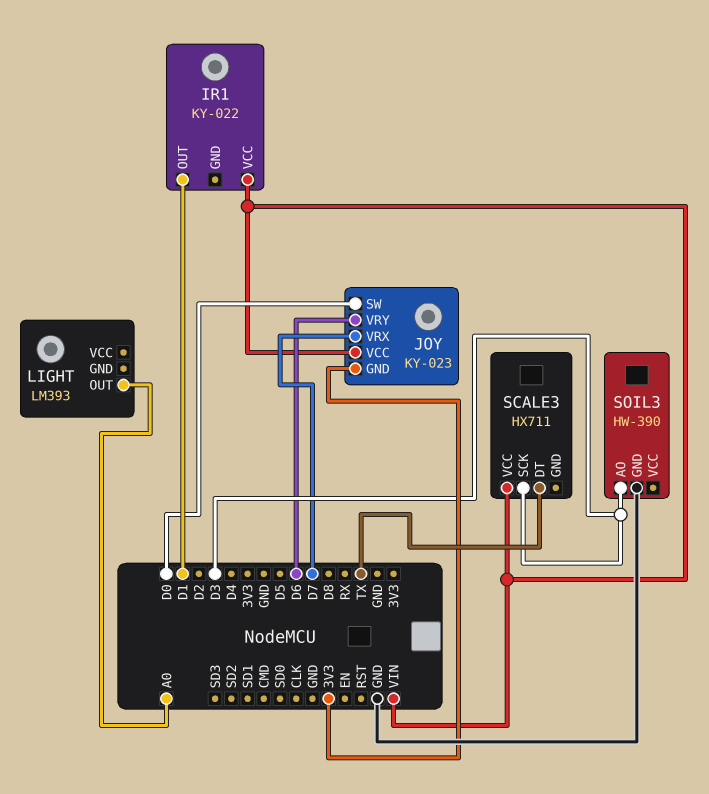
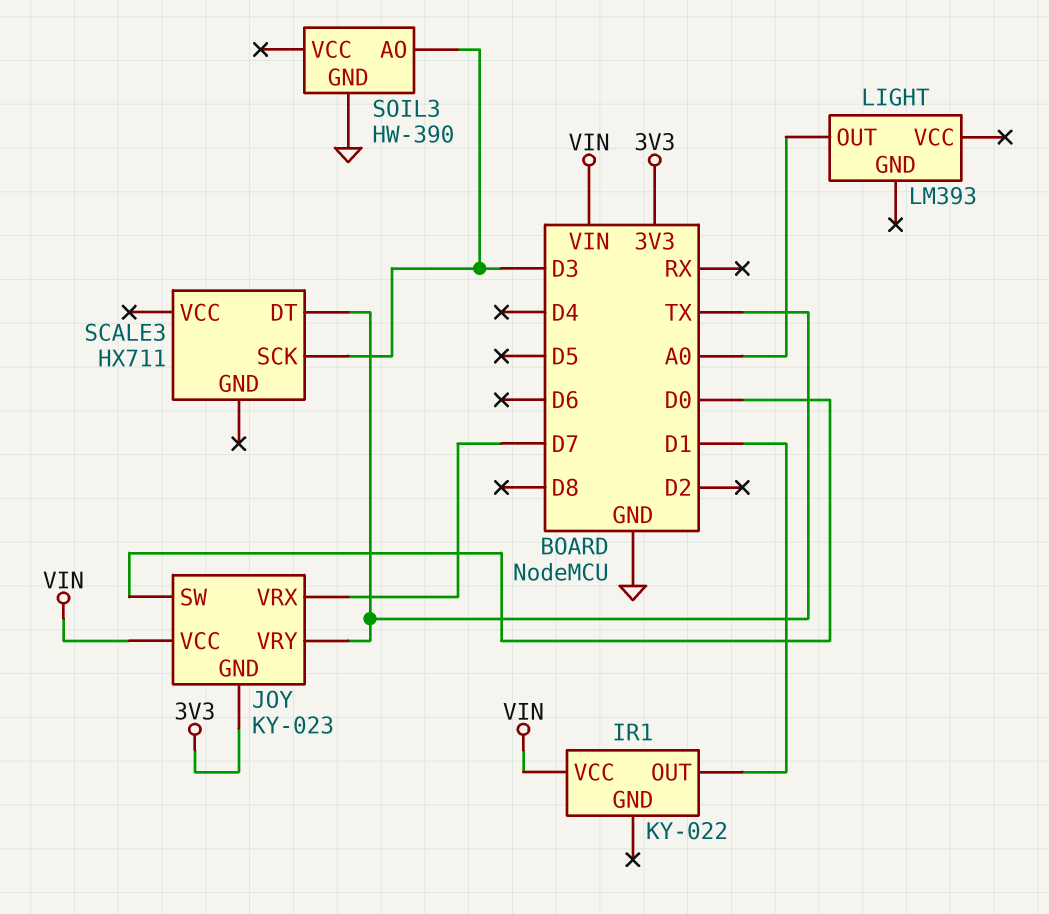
JOY pin VRY: D6 -> TX
SCALE3 pin VCC: VIN -> none

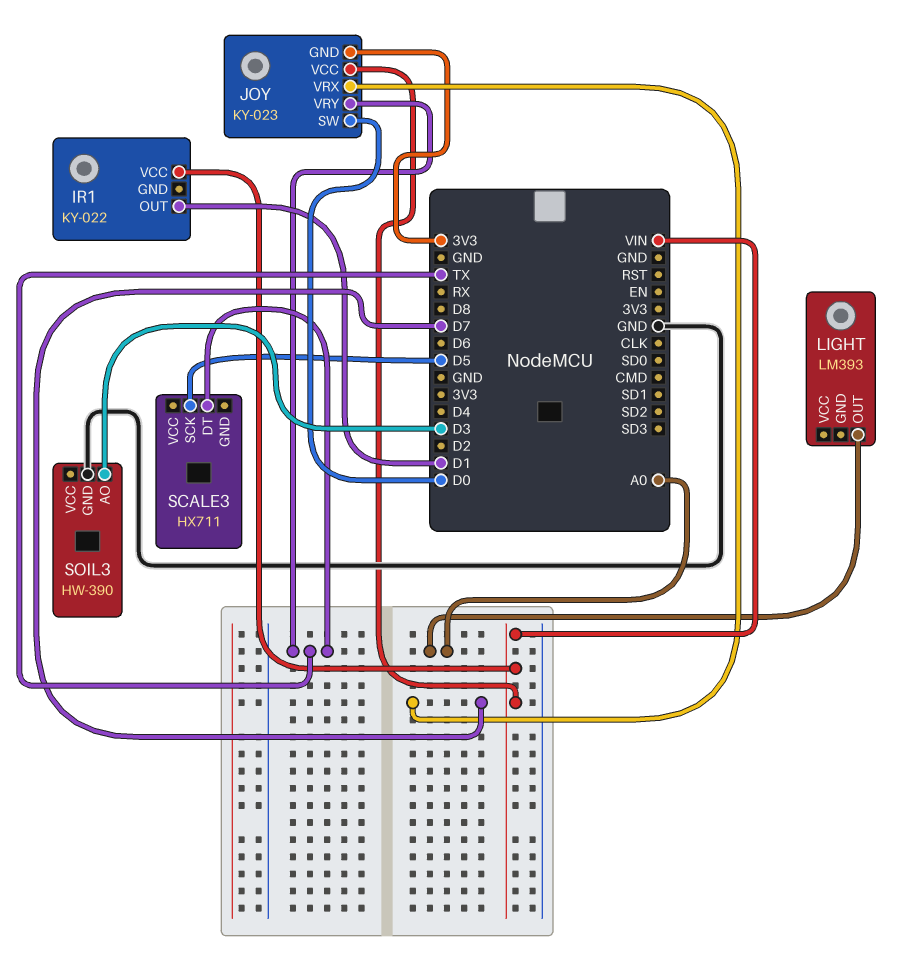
SCALE3 pin SCK: D3 -> D5

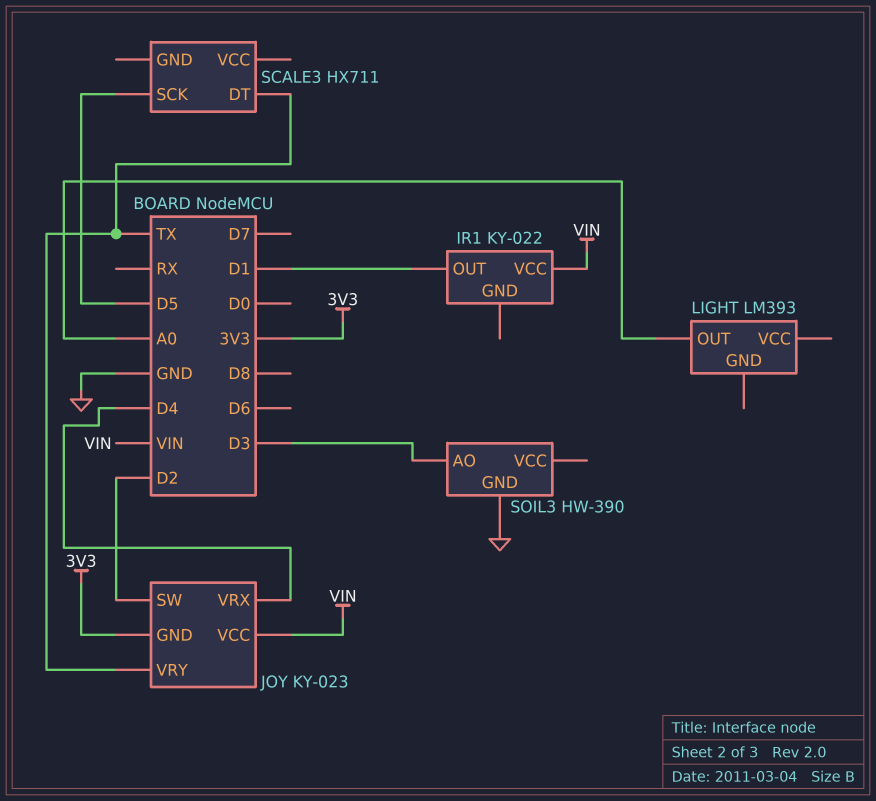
JOY pin SW: D0 -> D2
JOY pin VRX: D7 -> D4

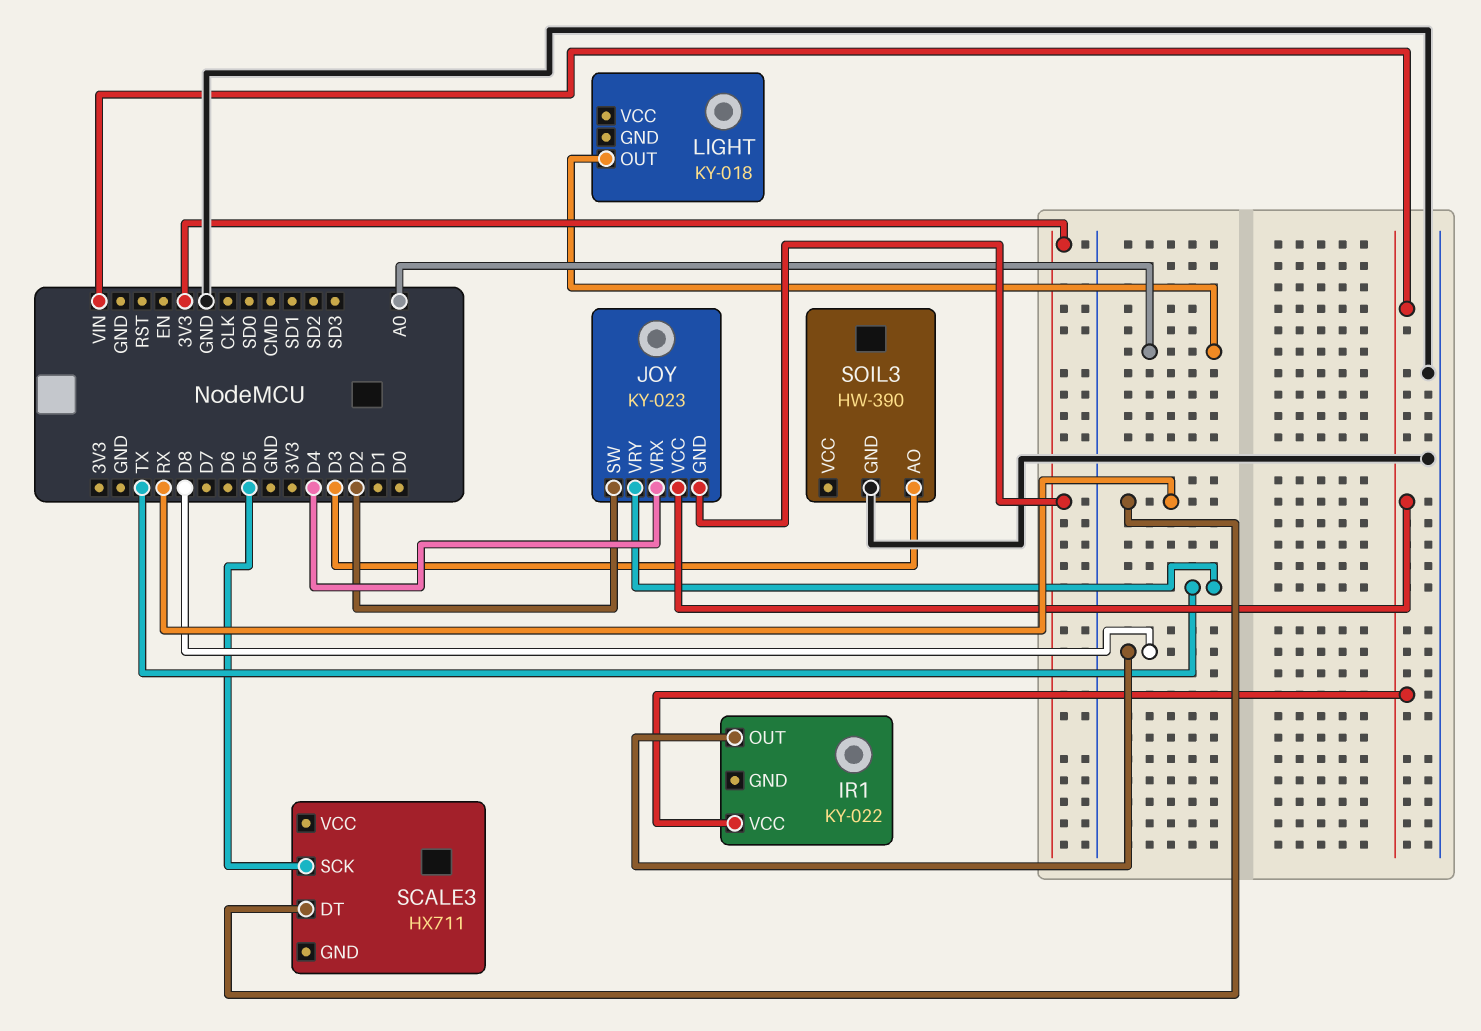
IR1 pin OUT: D1 -> D8
LIGHT: LM393 -> KY-018
SCALE3 pin DT: TX -> RX

